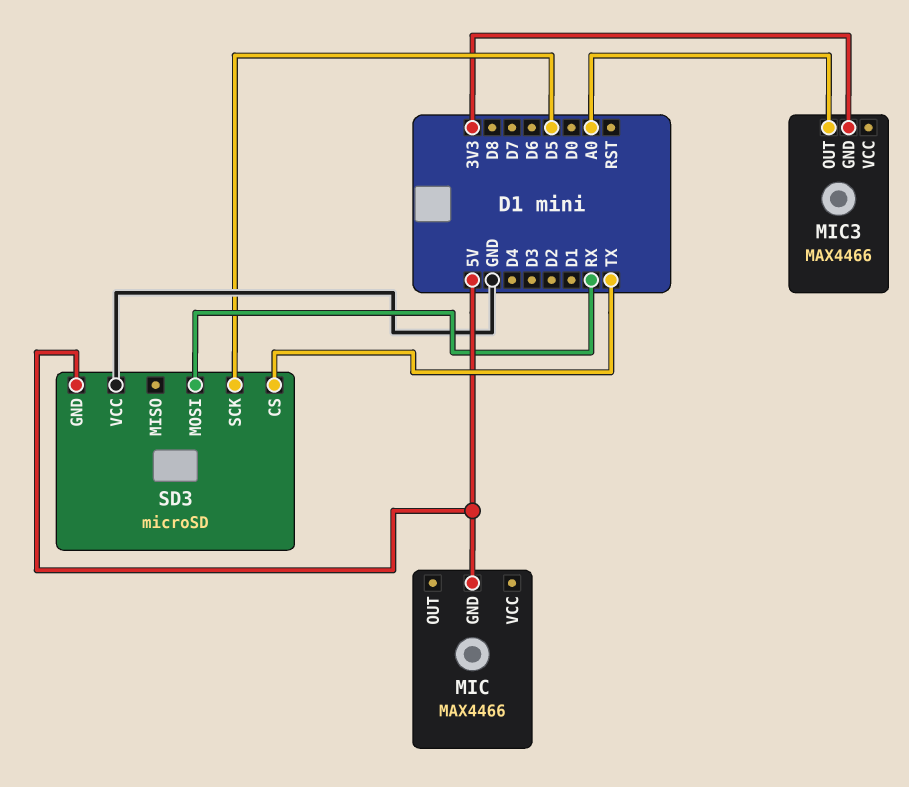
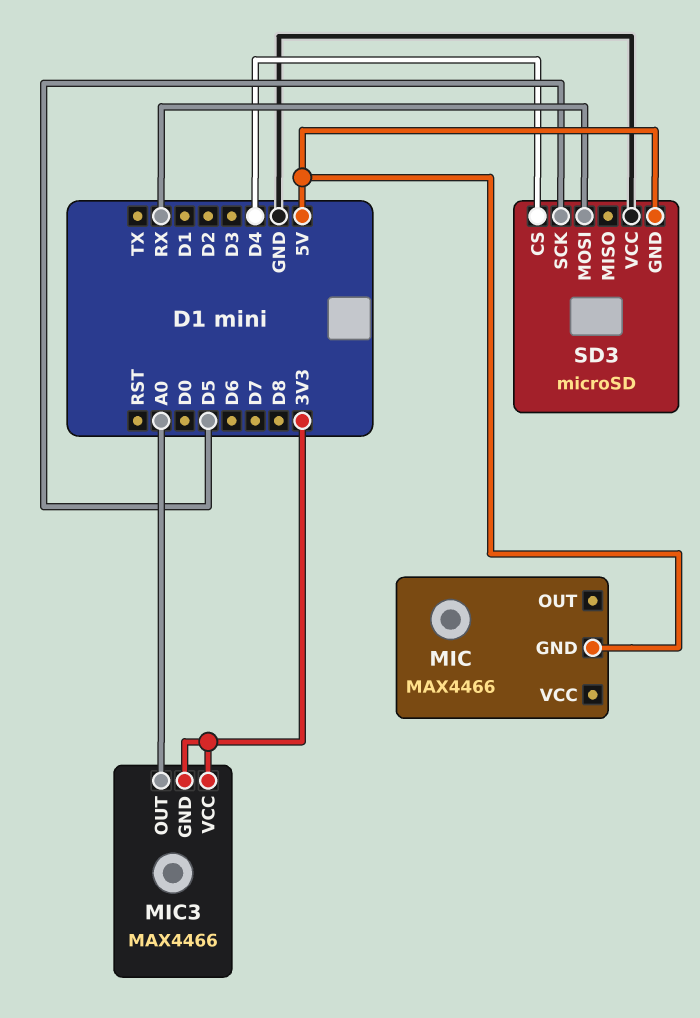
MIC3 pin VCC: none -> 3V3
SD3 pin CS: TX -> D4

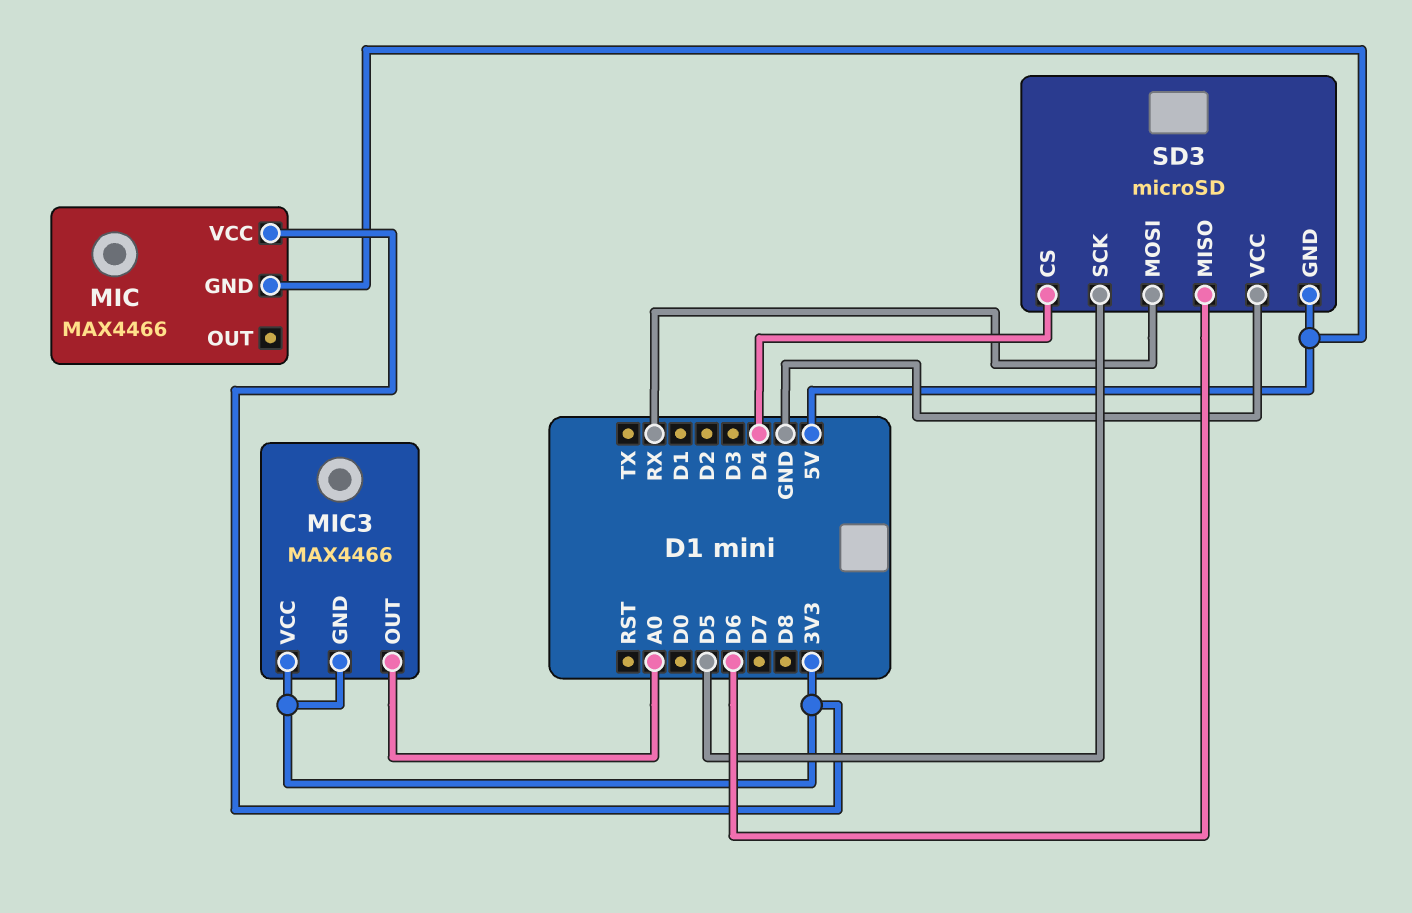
MIC pin VCC: none -> 3V3
SD3 pin MISO: none -> D6

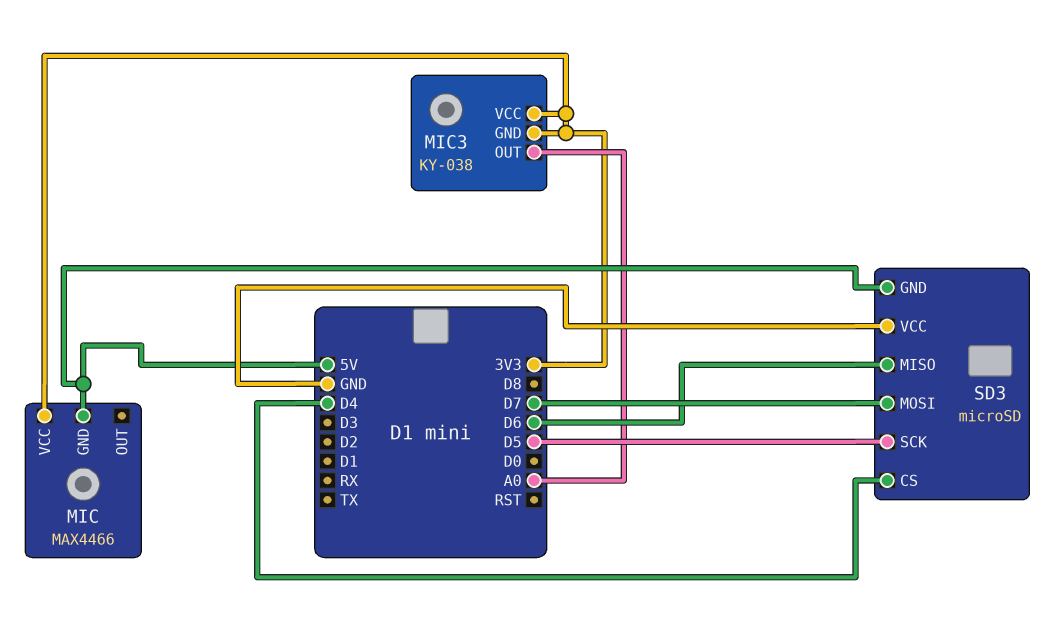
MIC3: MAX4466 -> KY-038
SD3 pin MOSI: RX -> D7

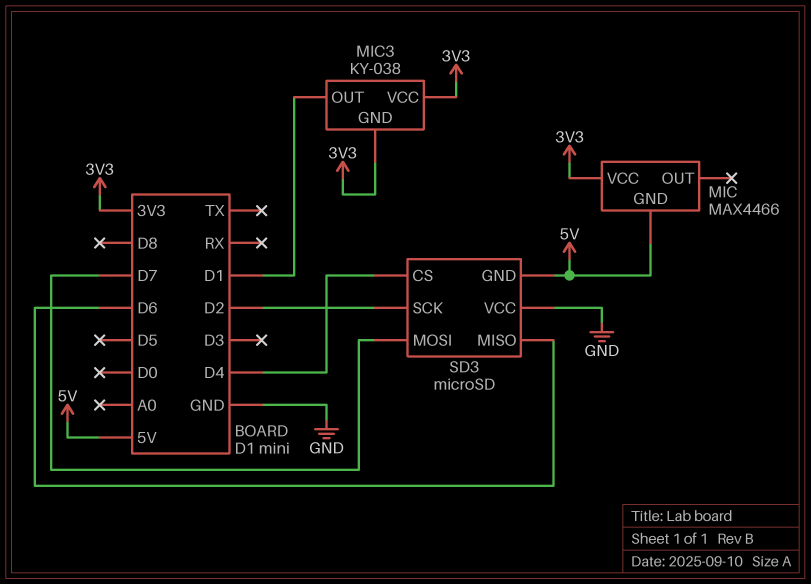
MIC3 pin OUT: A0 -> D1
SD3 pin SCK: D5 -> D2

